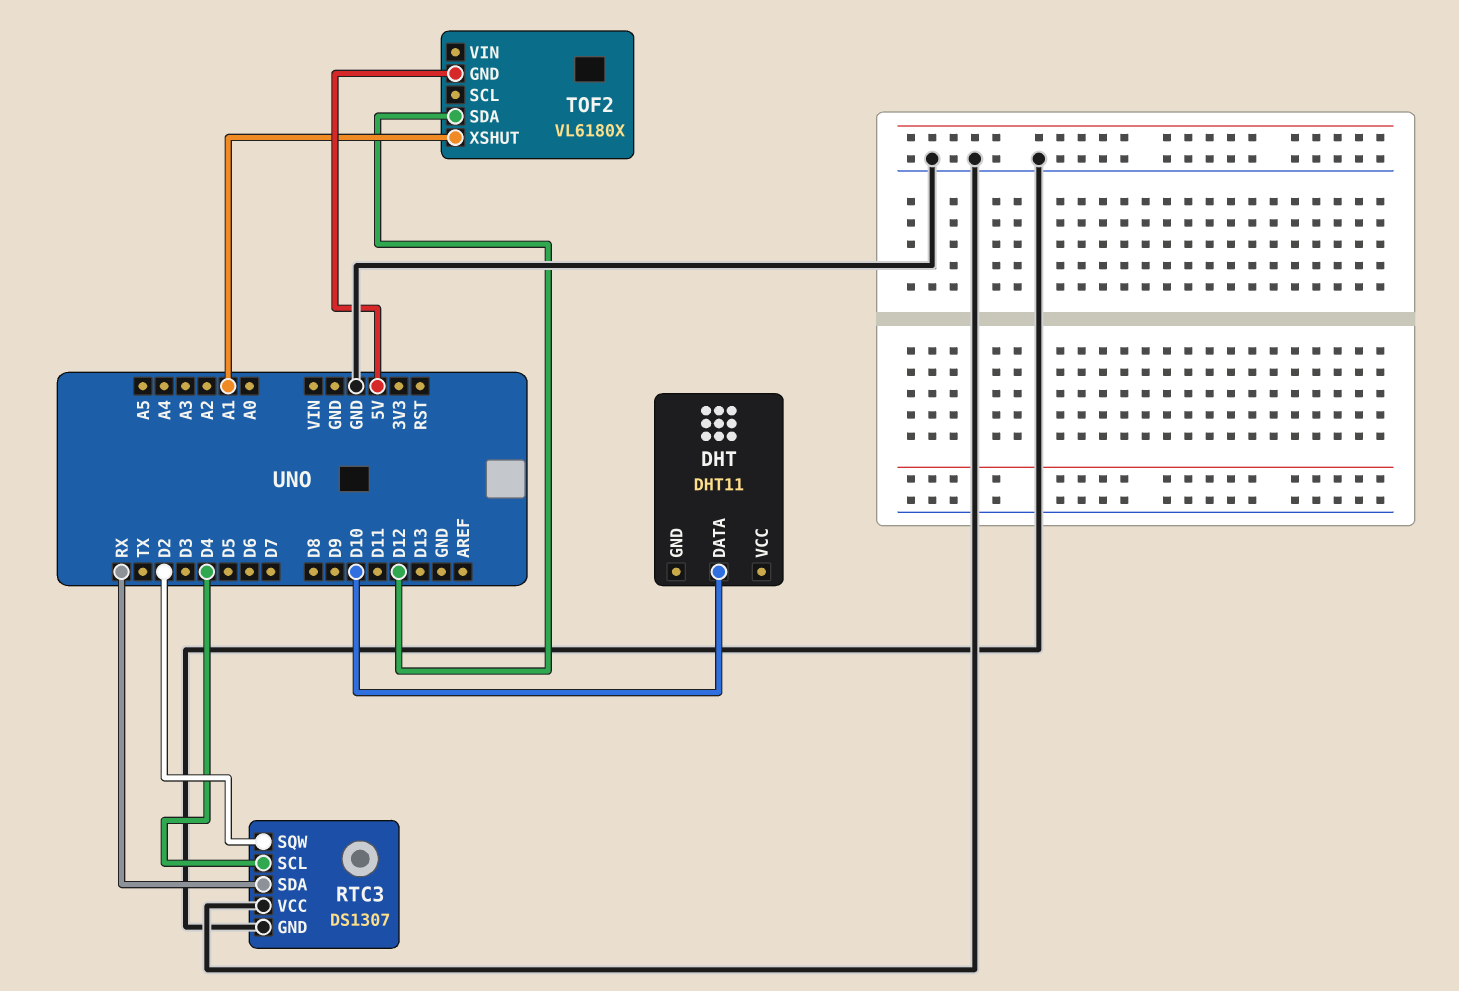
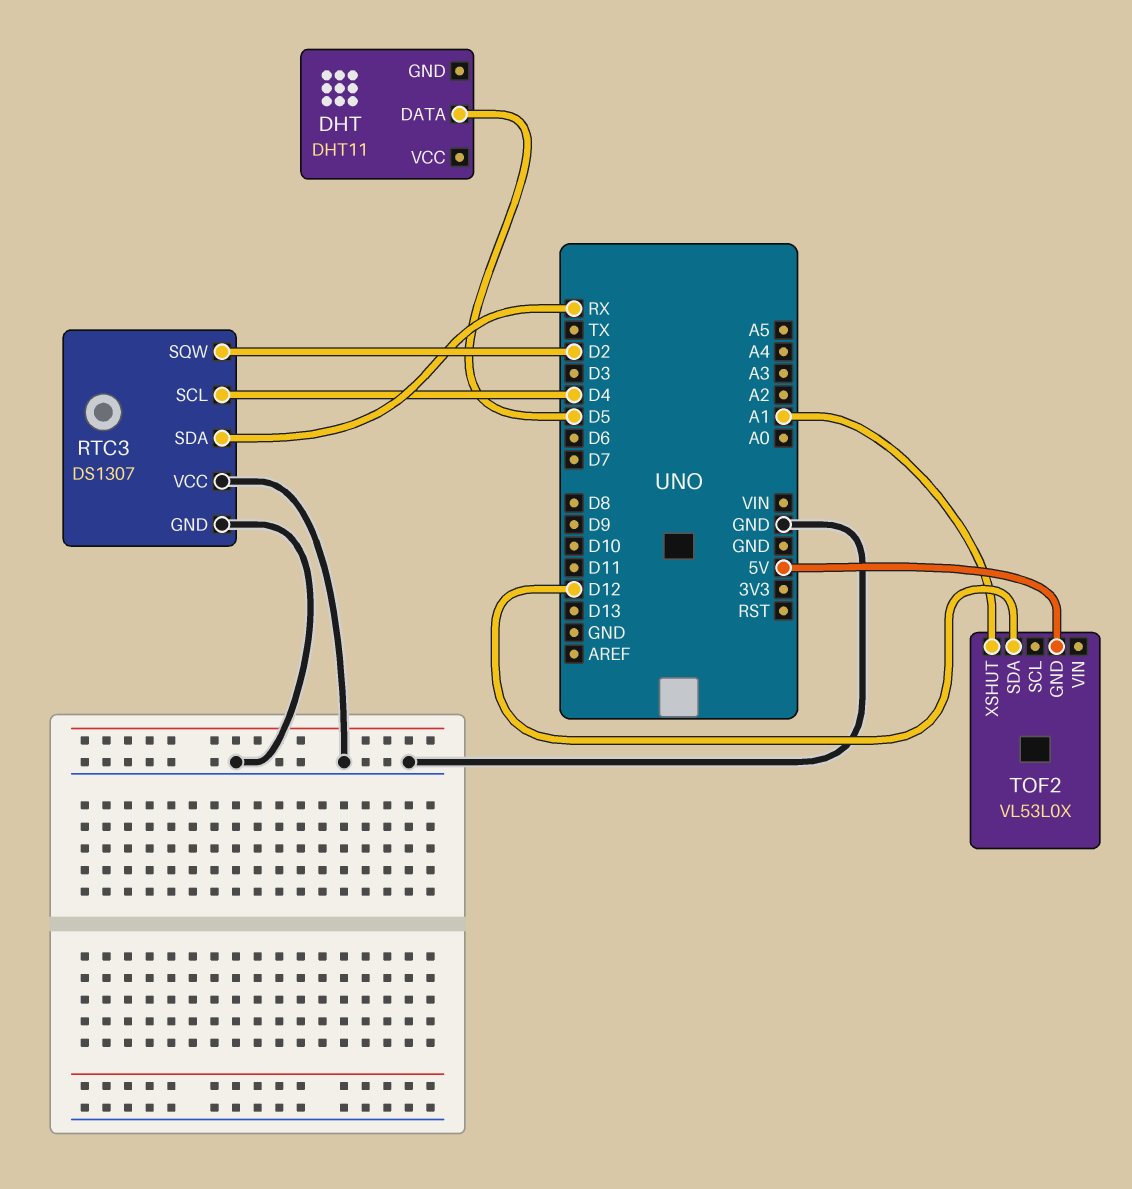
DHT pin DATA: D10 -> D5
TOF2: VL6180X -> VL53L0X

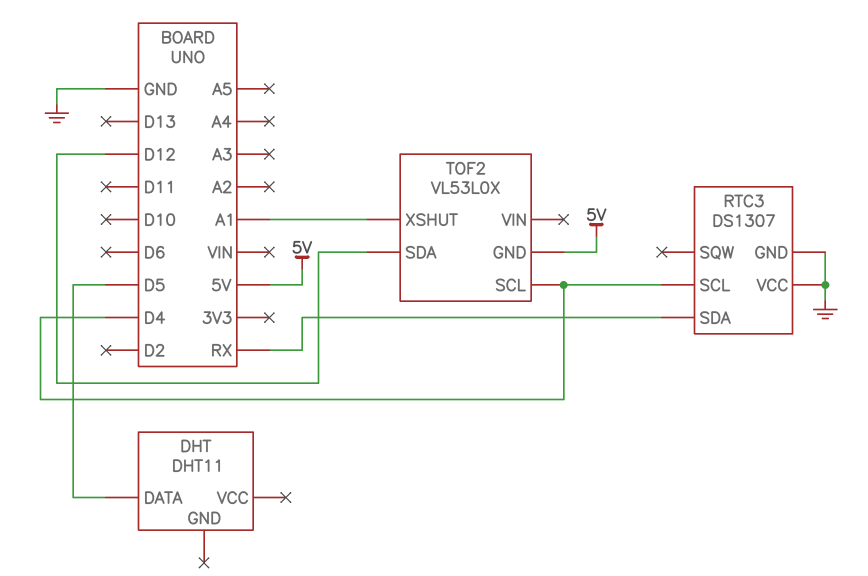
RTC3 pin SQW: D2 -> none
TOF2 pin SCL: none -> D4

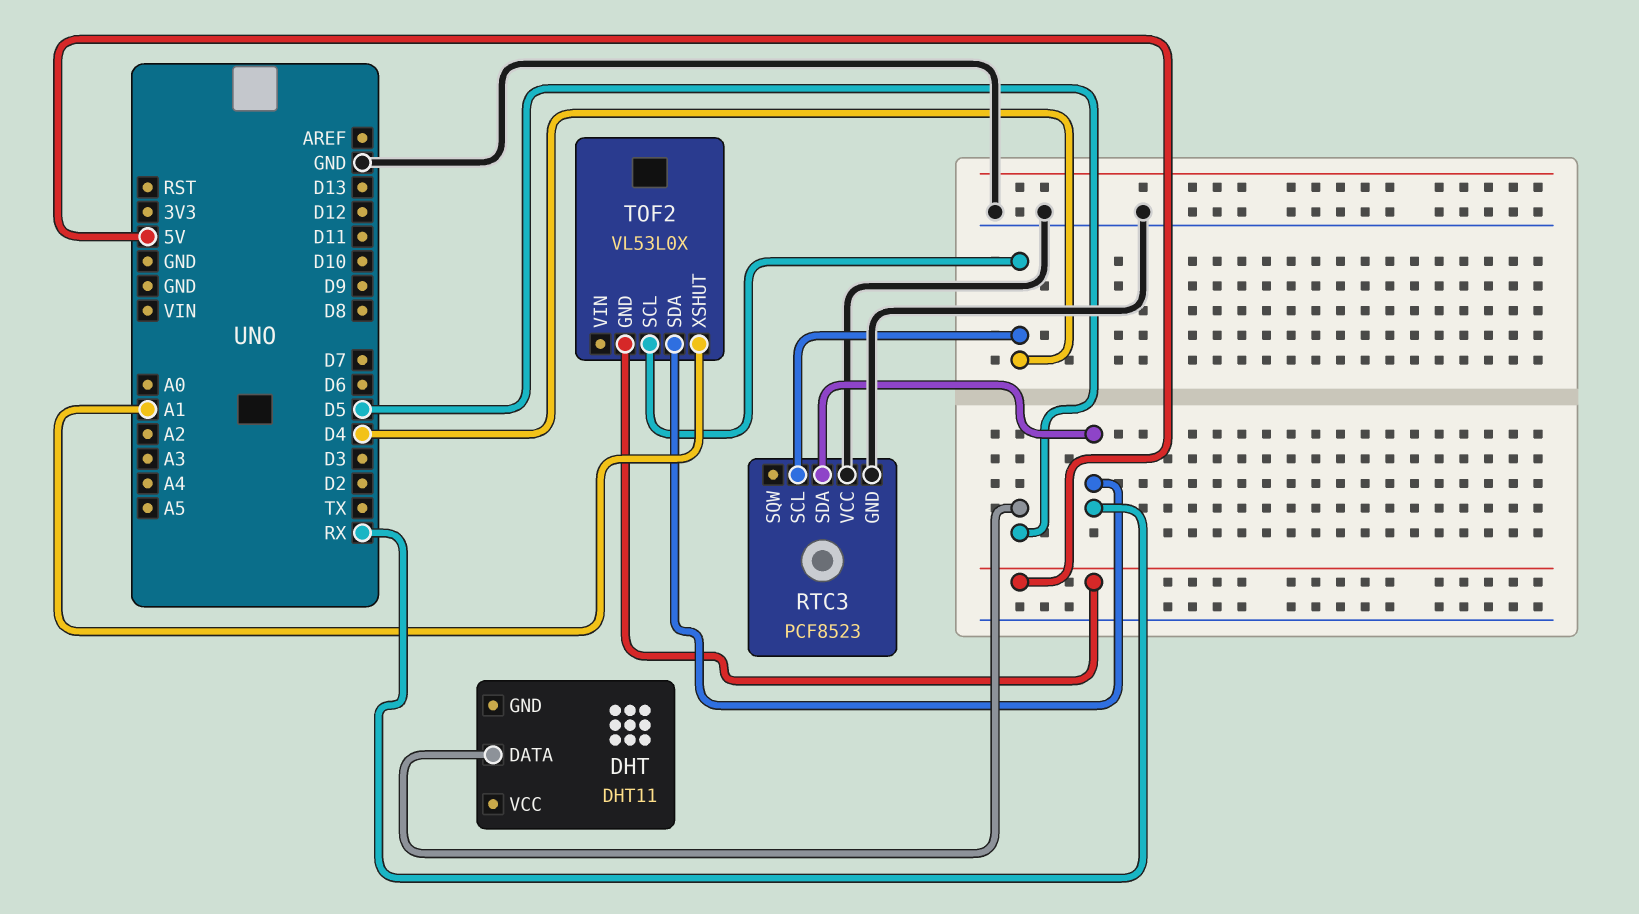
RTC3: DS1307 -> PCF8523
TOF2 pin SDA: D12 -> RX

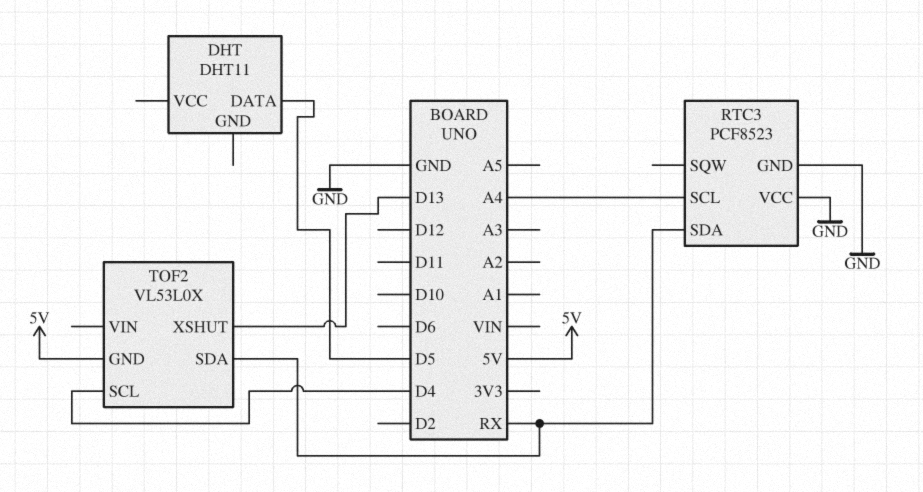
RTC3 pin SCL: D4 -> A4
TOF2 pin XSHUT: A1 -> D13

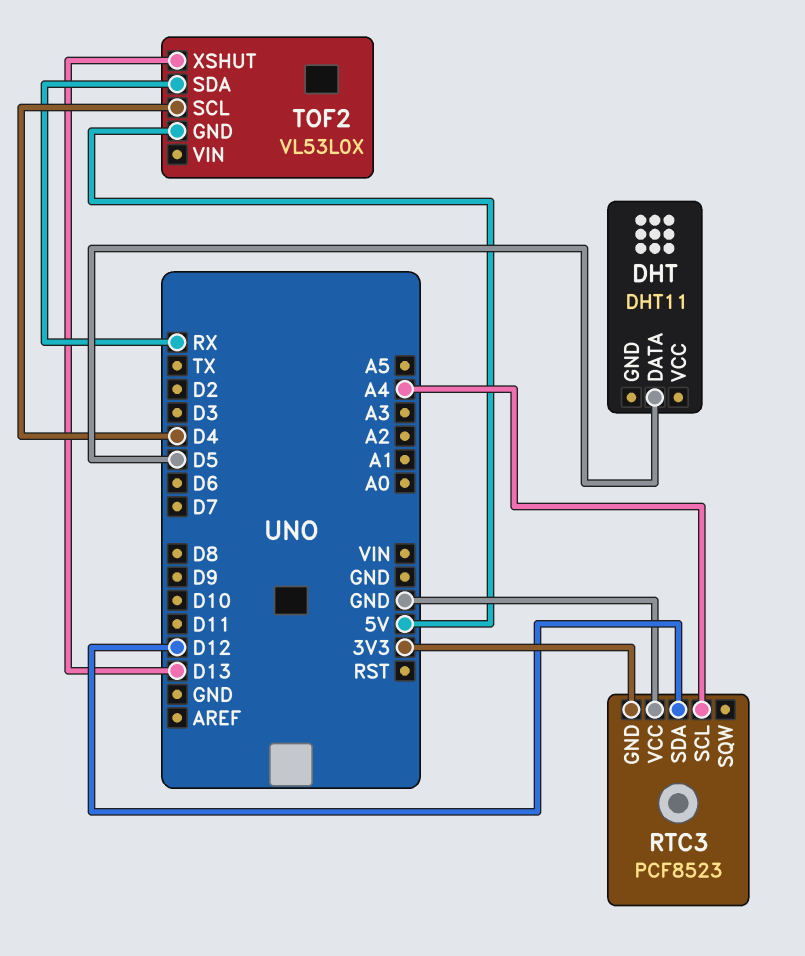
RTC3 pin GND: GND -> 3V3
RTC3 pin SDA: RX -> D12

